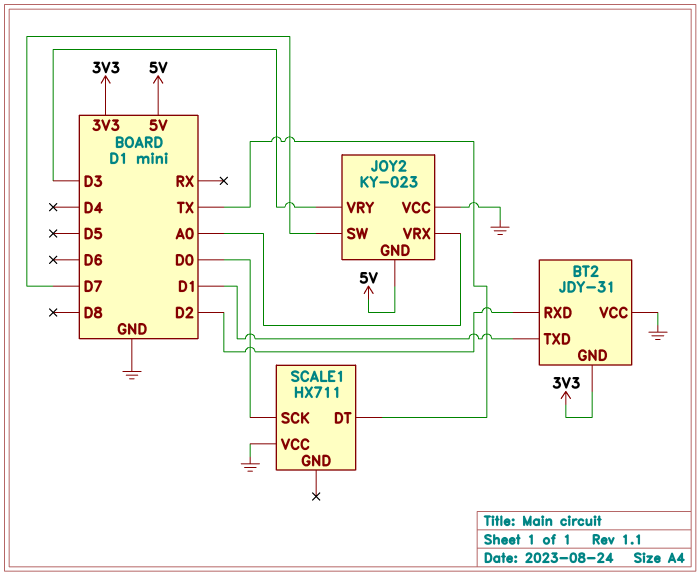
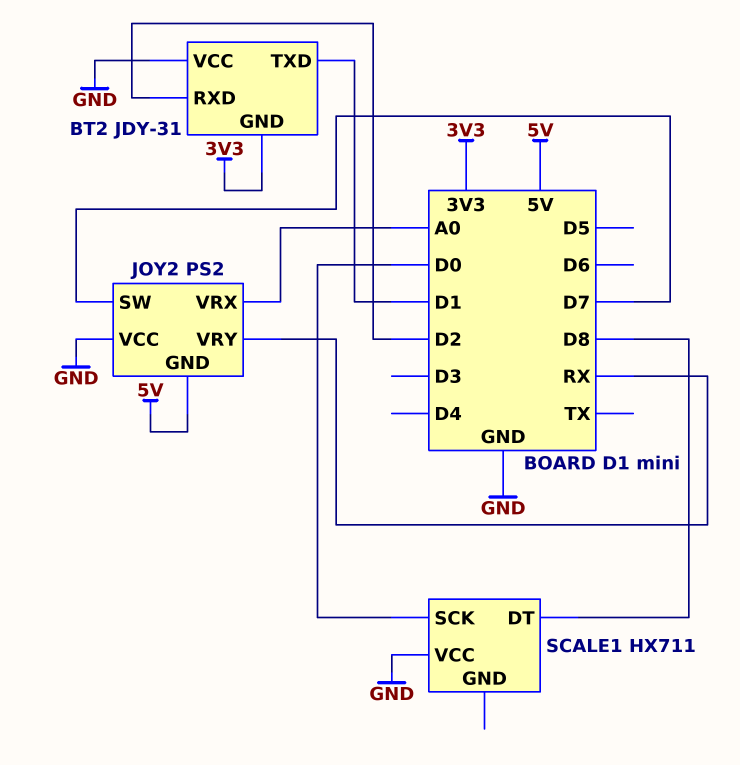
JOY2: KY-023 -> PS2
JOY2 pin VRY: D3 -> RX
SCALE1 pin DT: TX -> D8

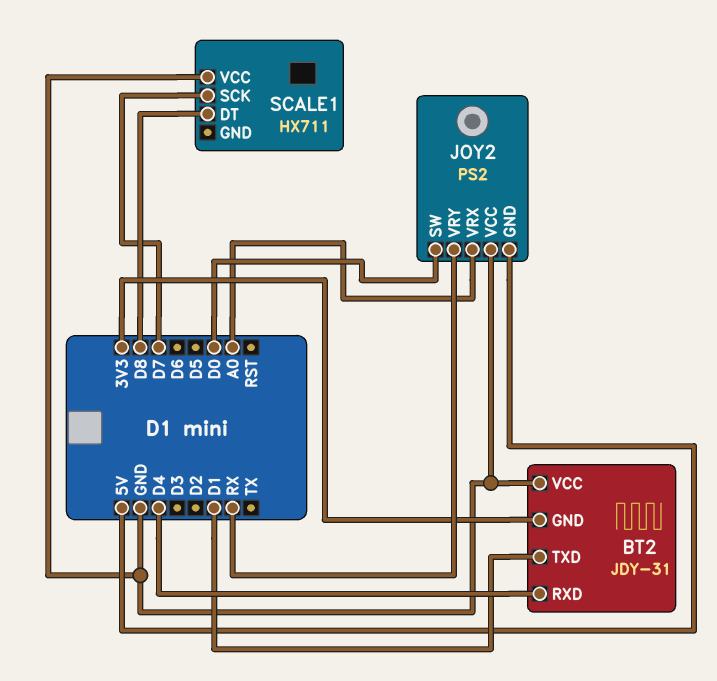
BT2 pin RXD: D2 -> D4
JOY2 pin SW: D7 -> D0
SCALE1 pin SCK: D0 -> D7

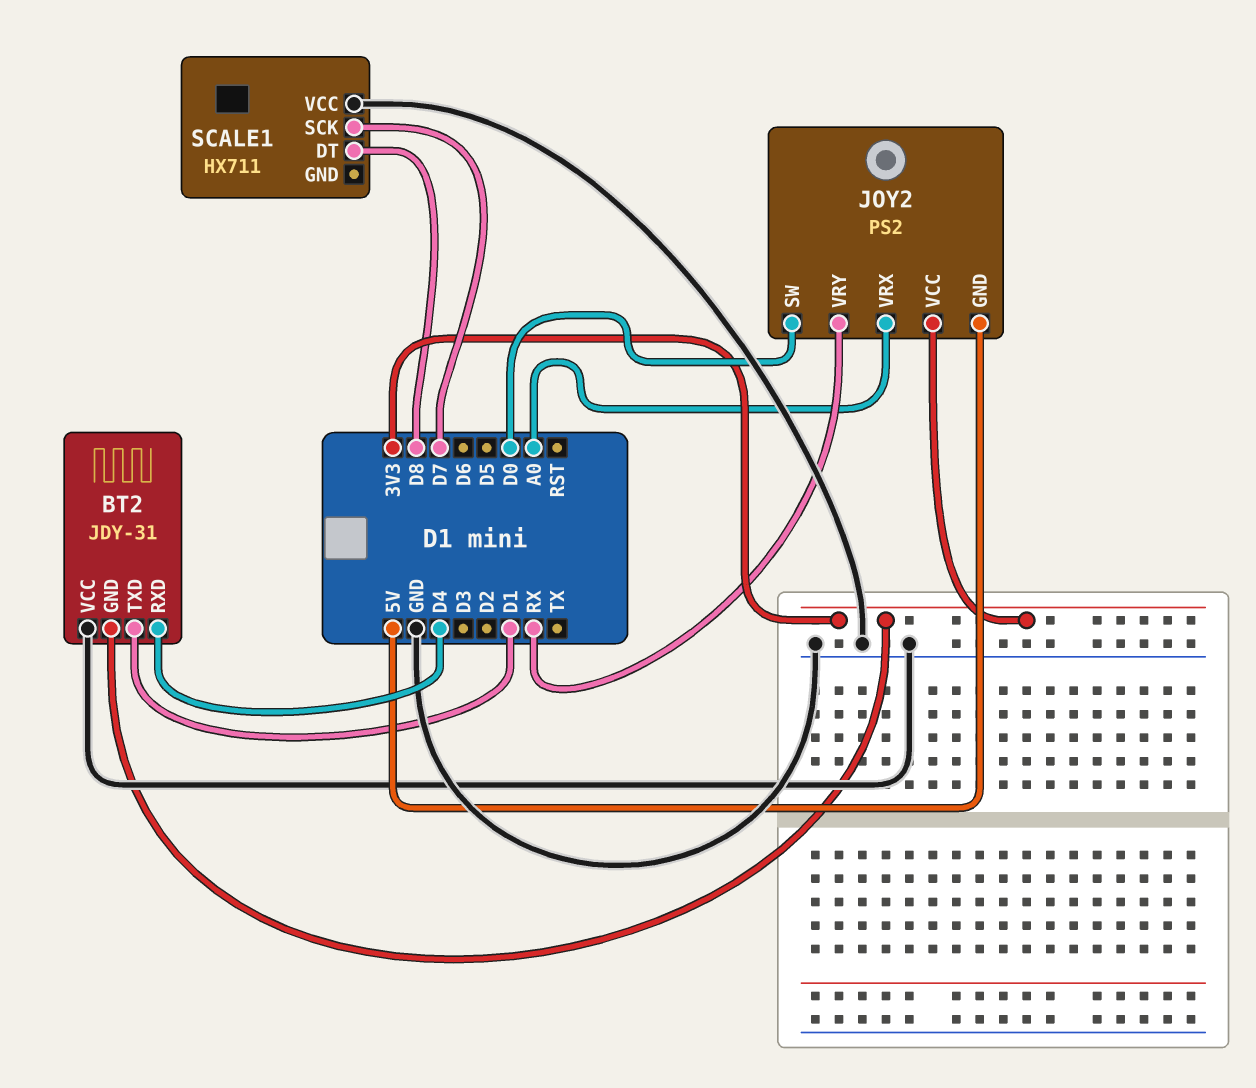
JOY2 pin VCC: GND -> 3V3

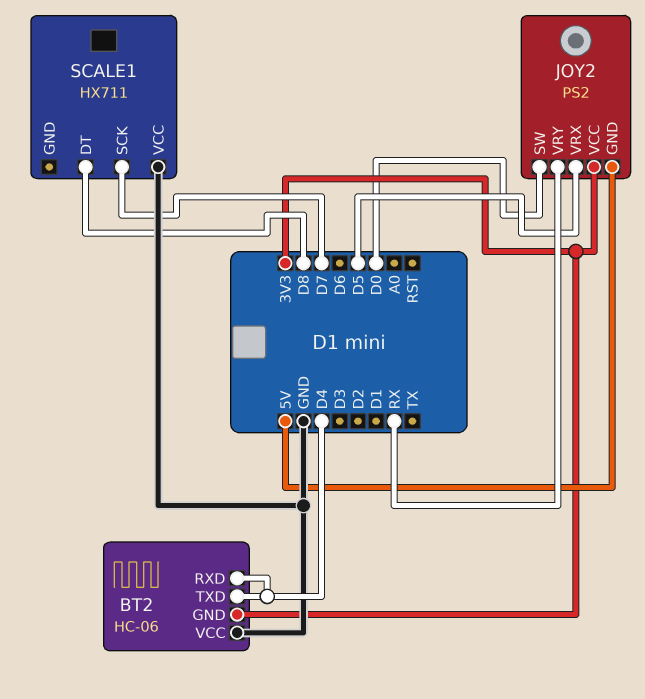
BT2: JDY-31 -> HC-06
BT2 pin TXD: D1 -> D4
JOY2 pin VRX: A0 -> D5

